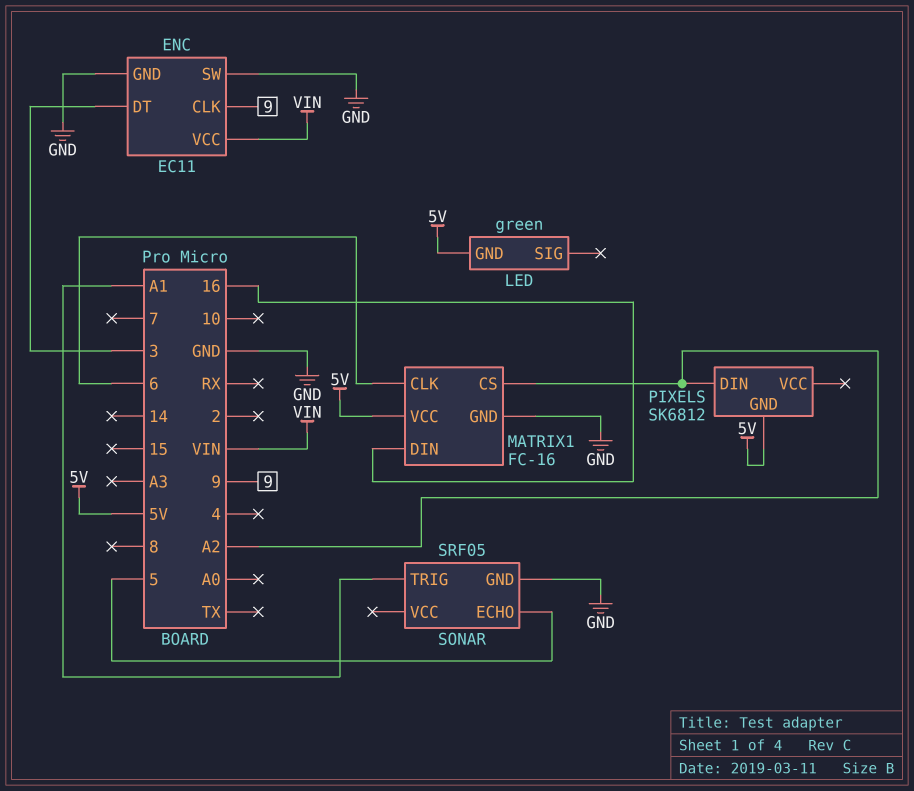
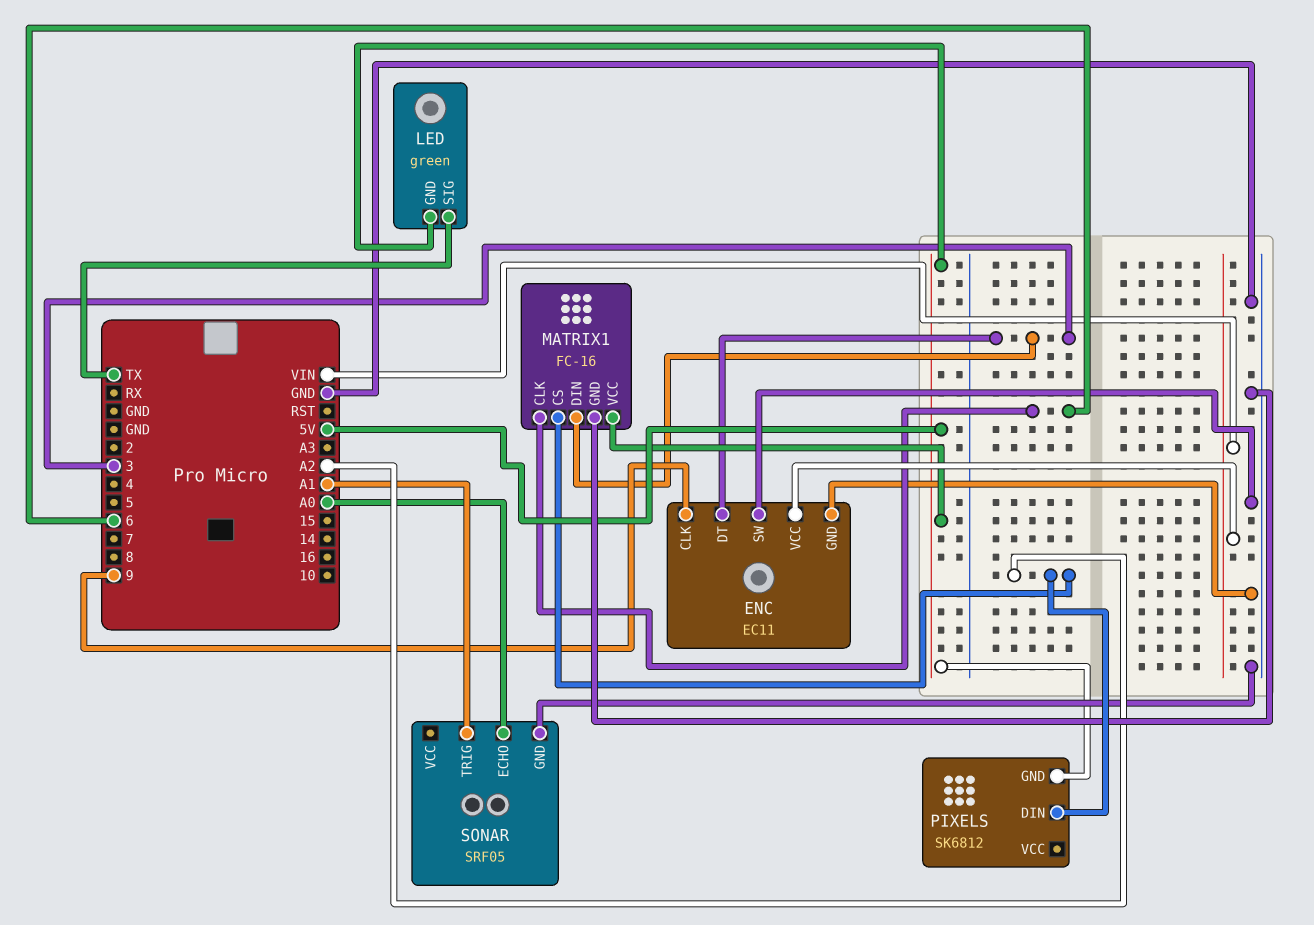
LED pin SIG: none -> TX
MATRIX1 pin DIN: 16 -> 3
SONAR pin ECHO: 5 -> A0

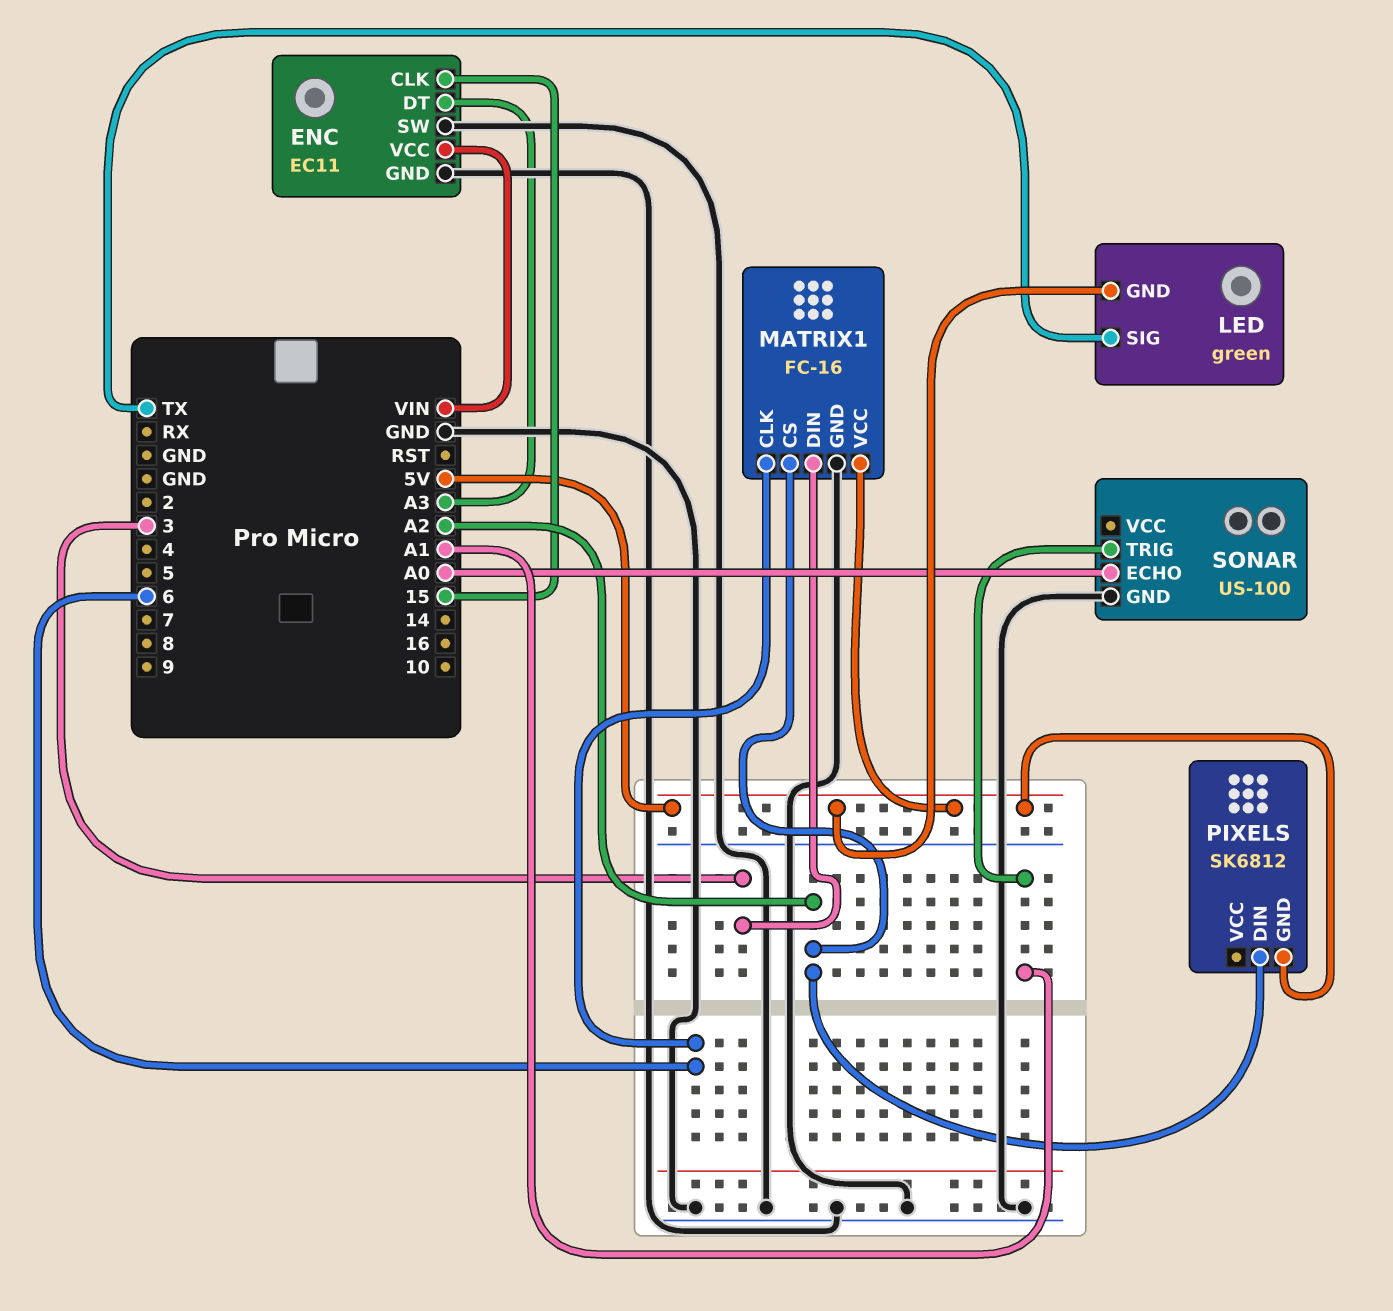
ENC pin CLK: 9 -> 15
ENC pin DT: 3 -> A3
SONAR: SRF05 -> US-100

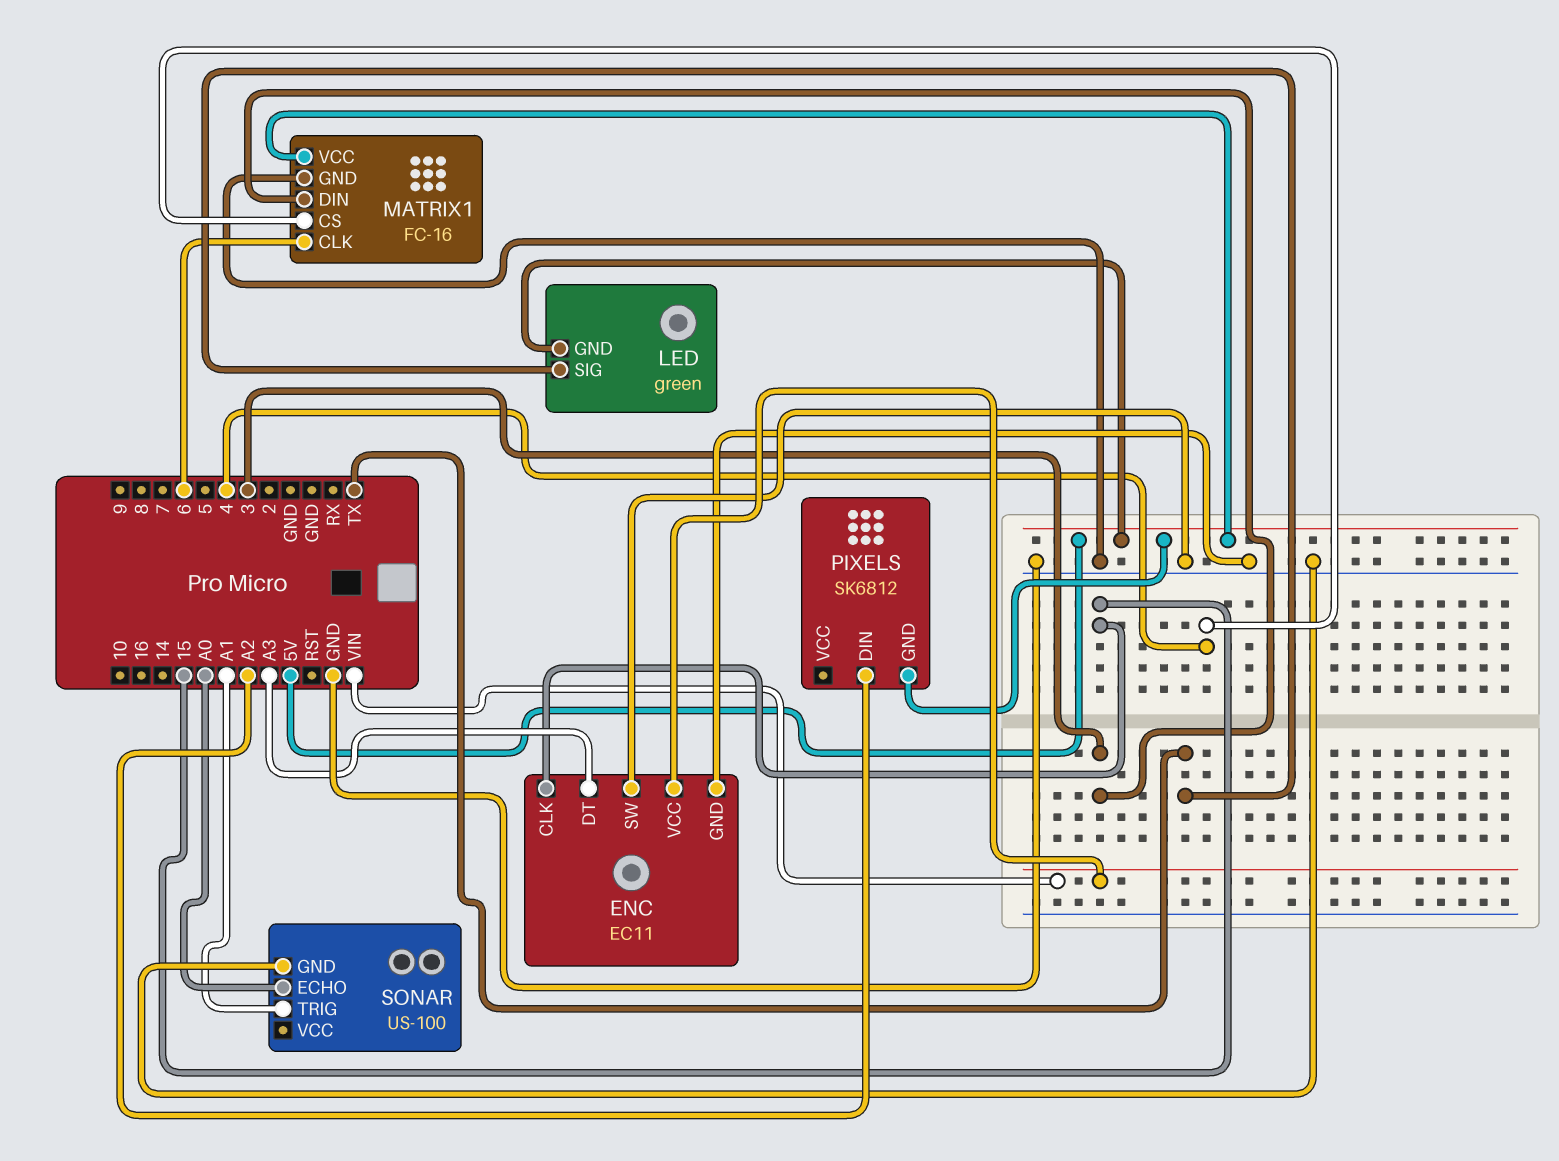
MATRIX1 pin CS: A2 -> 4

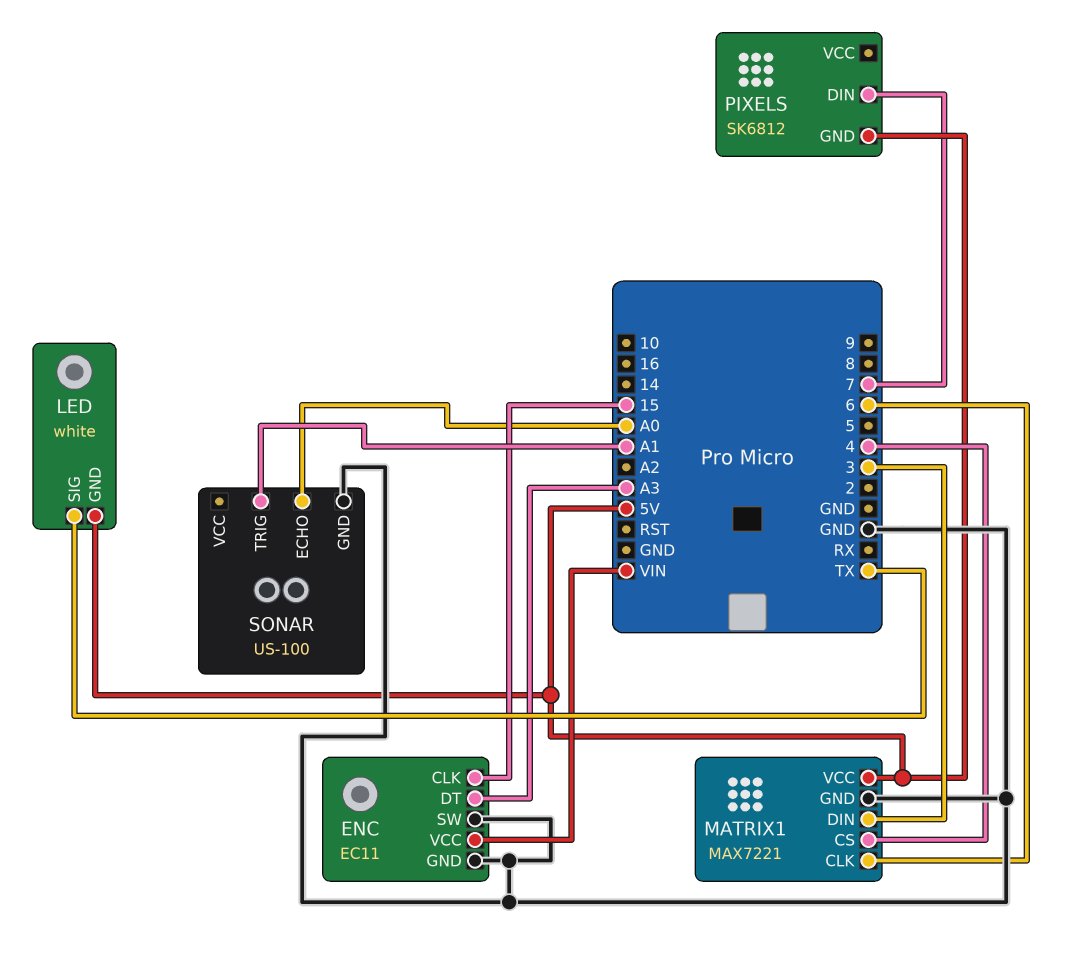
LED: green -> white
MATRIX1: FC-16 -> MAX7221
PIXELS pin DIN: A2 -> 7

